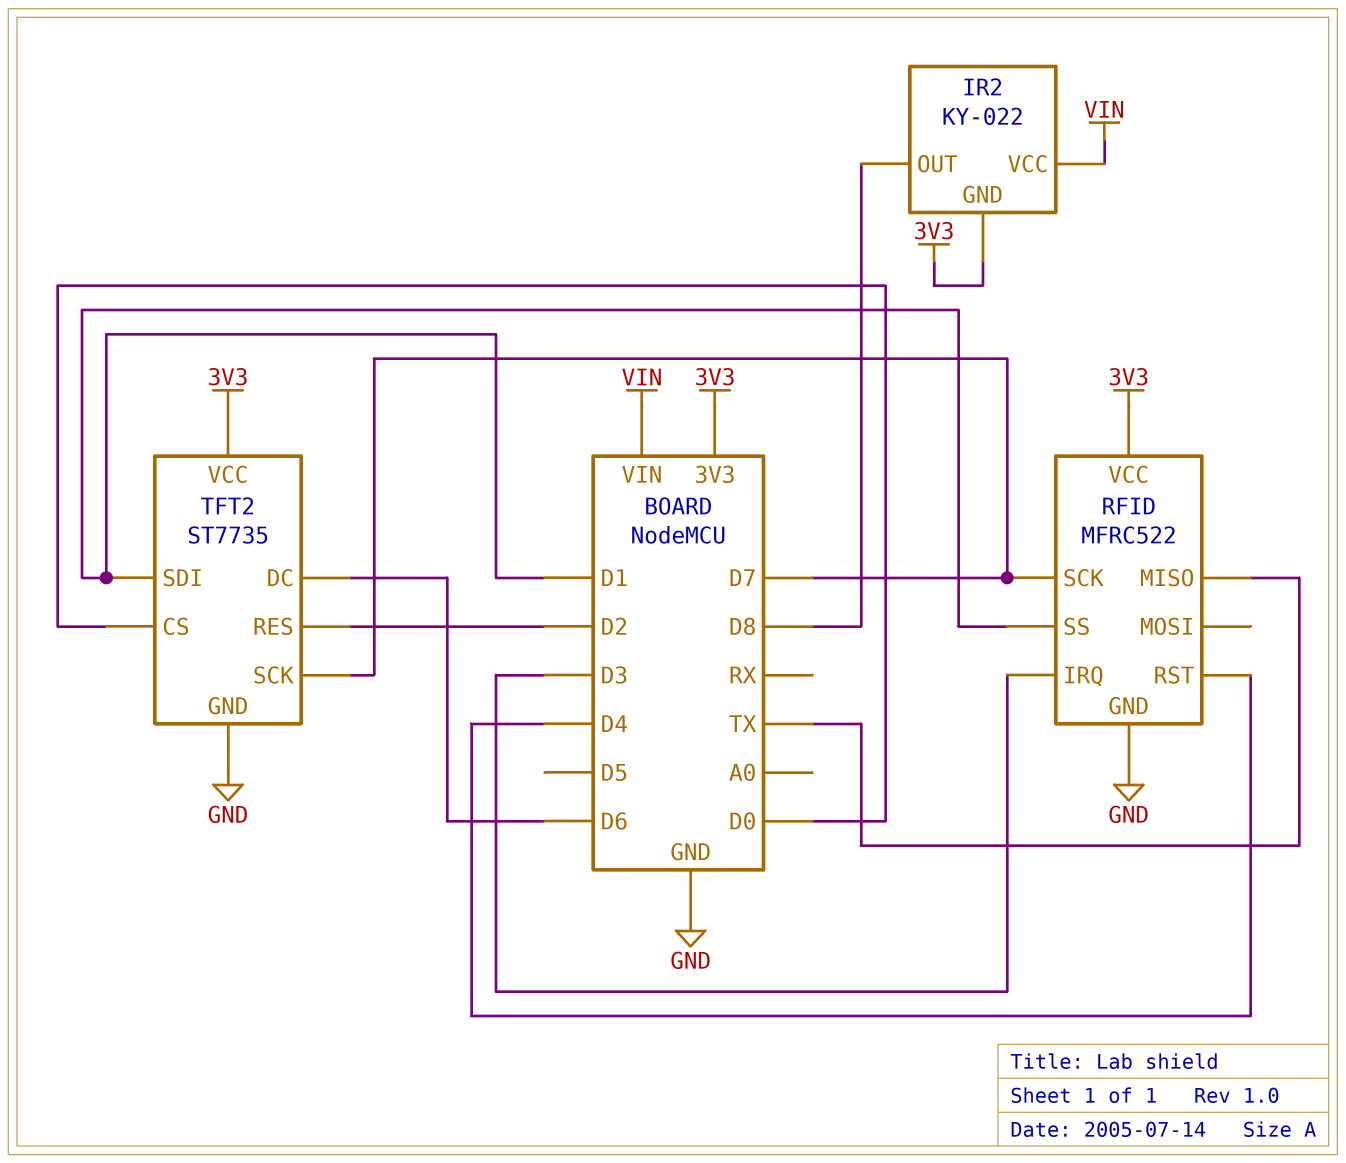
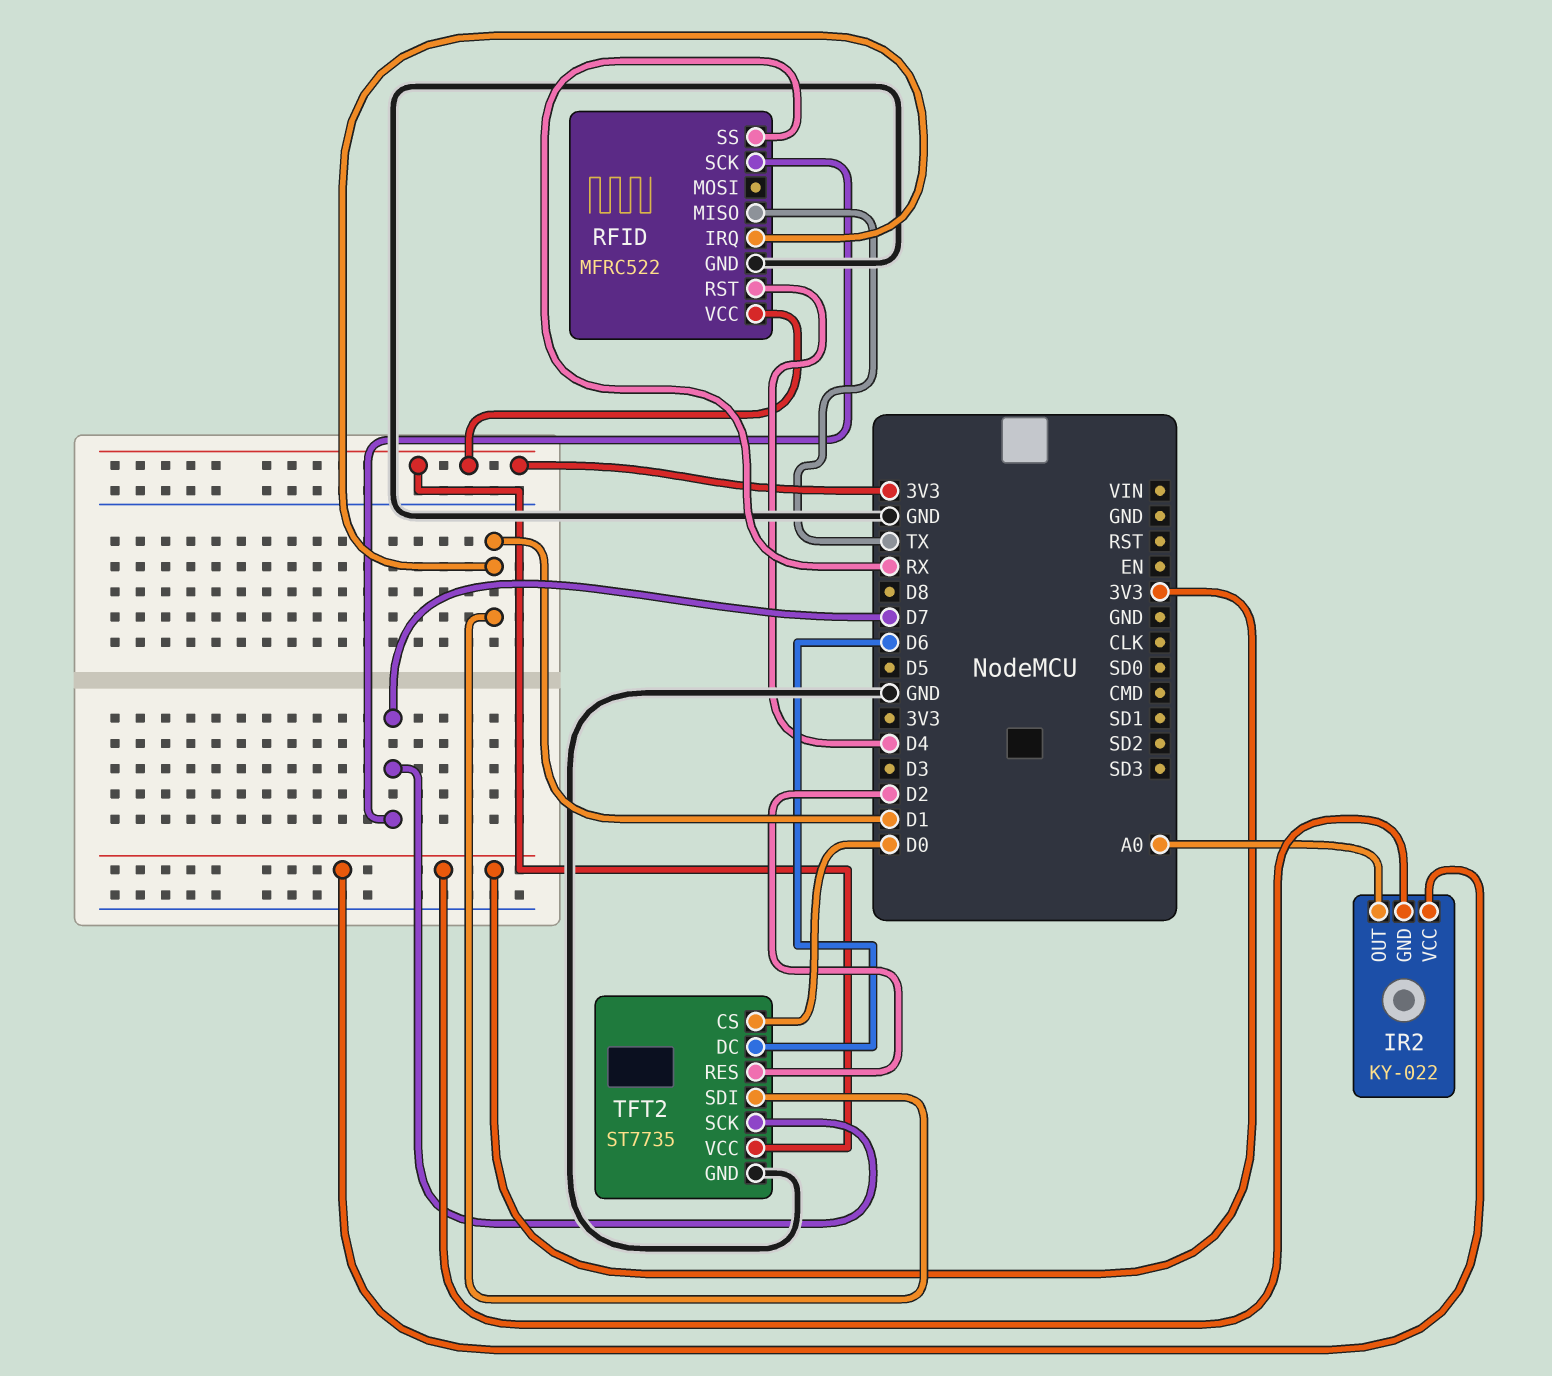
IR2 pin OUT: D8 -> A0
IR2 pin VCC: VIN -> 3V3
RFID pin IRQ: D3 -> D1
RFID pin SS: D1 -> RX

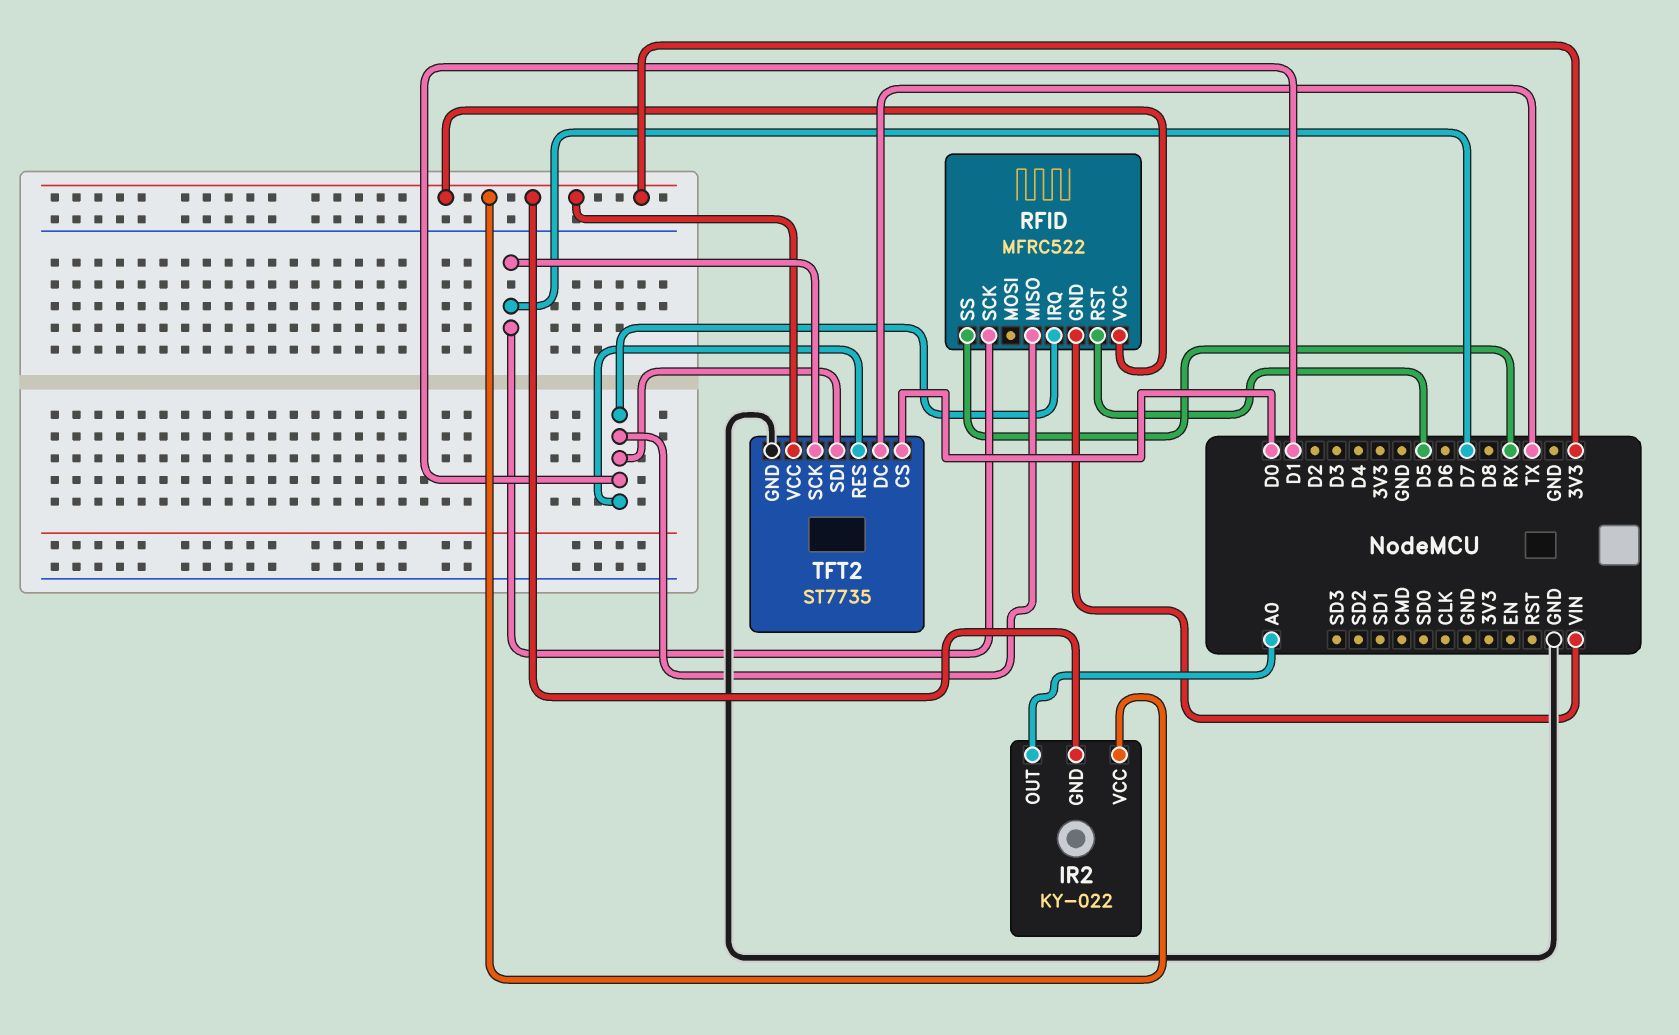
RFID pin GND: GND -> VIN
RFID pin MISO: TX -> D1
RFID pin RST: D4 -> D5
TFT2 pin DC: D6 -> TX
TFT2 pin RES: D2 -> D1

